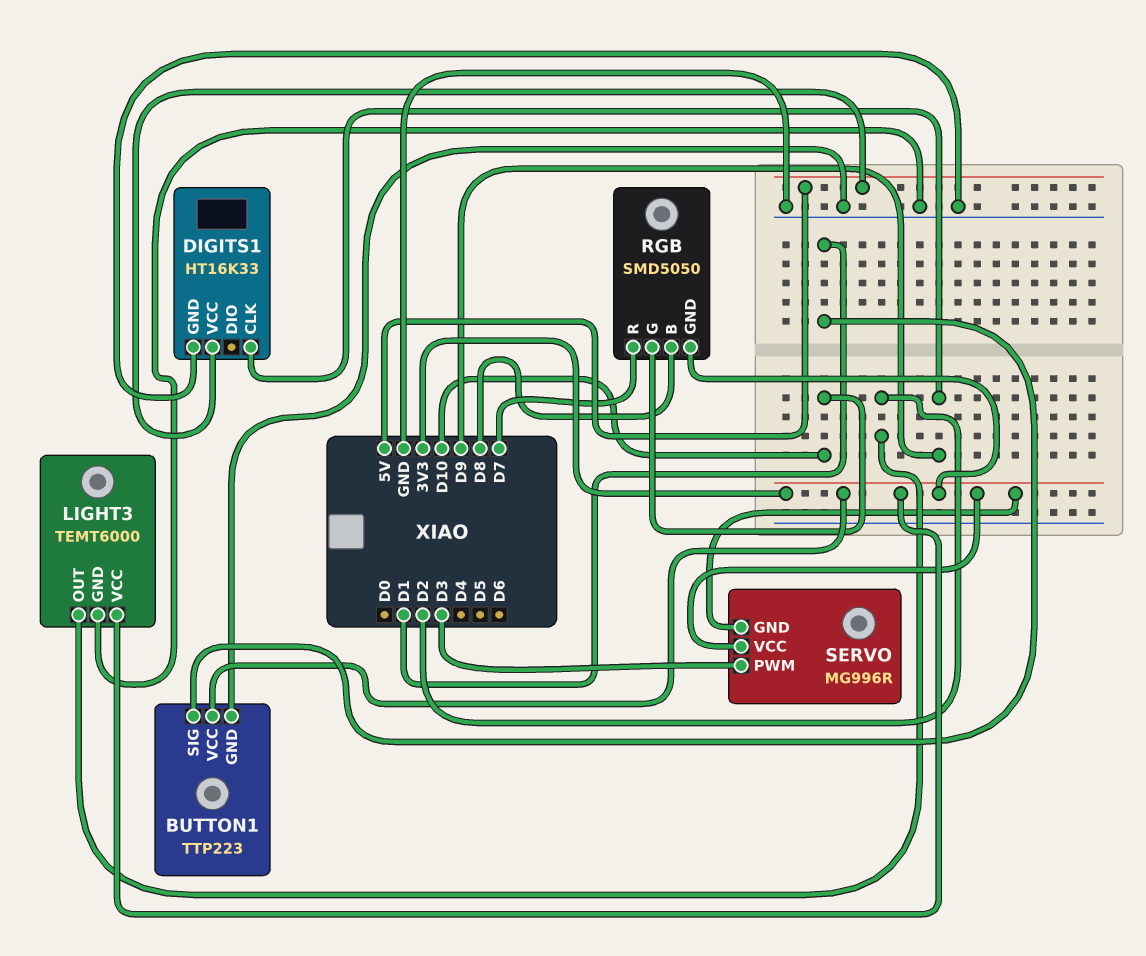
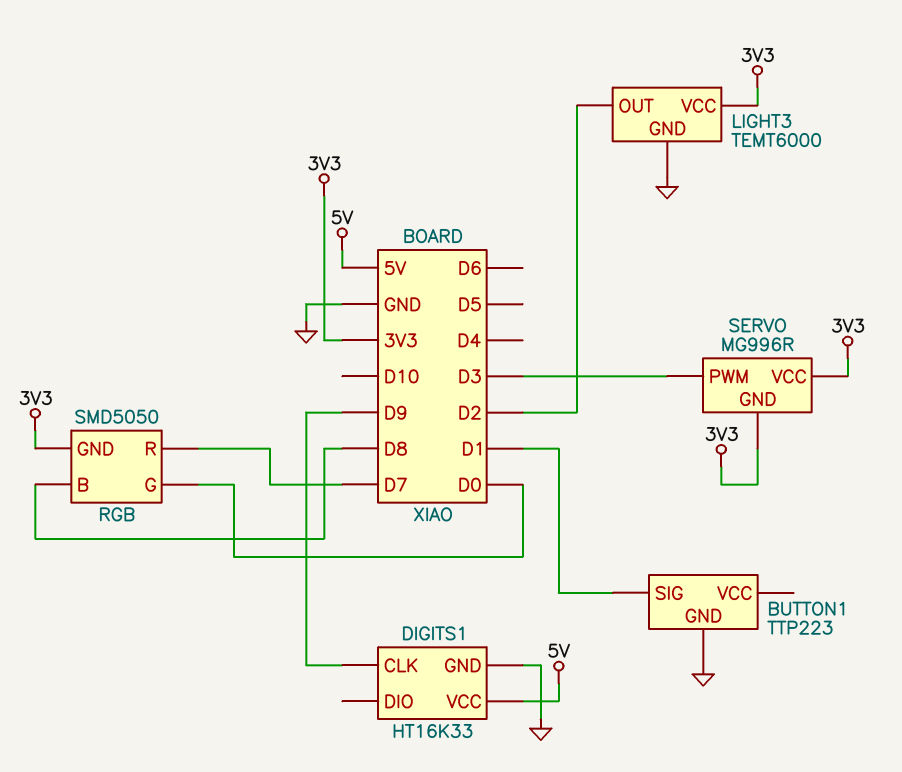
BUTTON1 pin VCC: 3V3 -> none
RGB pin G: D10 -> D0

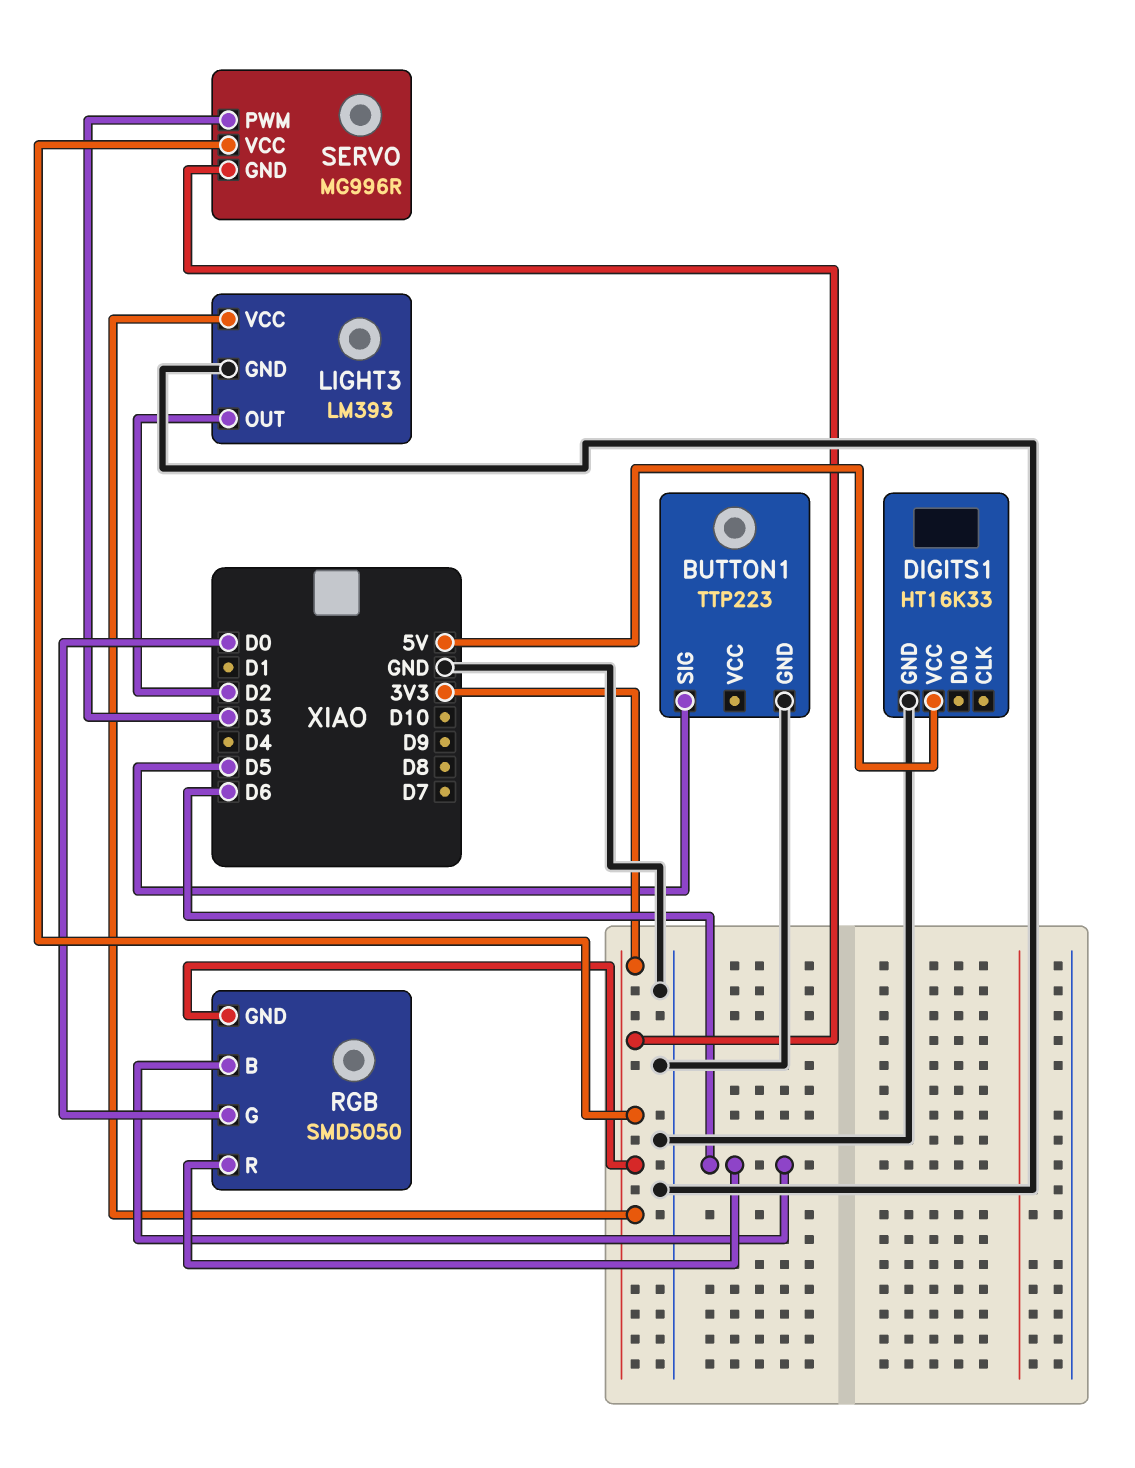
BUTTON1 pin SIG: D1 -> D5
DIGITS1 pin CLK: D9 -> none
LIGHT3: TEMT6000 -> LM393
RGB pin B: D8 -> D6
RGB pin R: D7 -> D6

